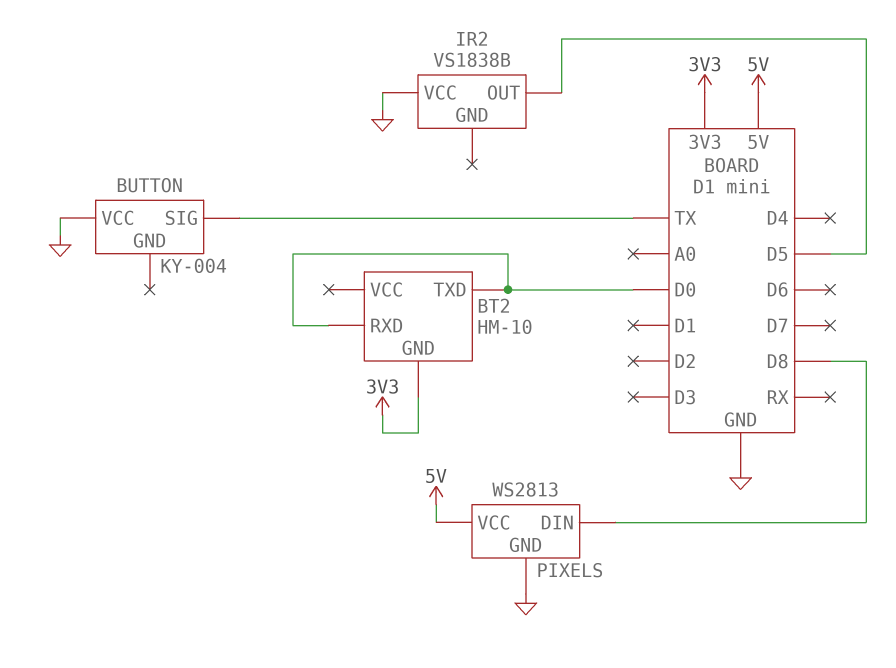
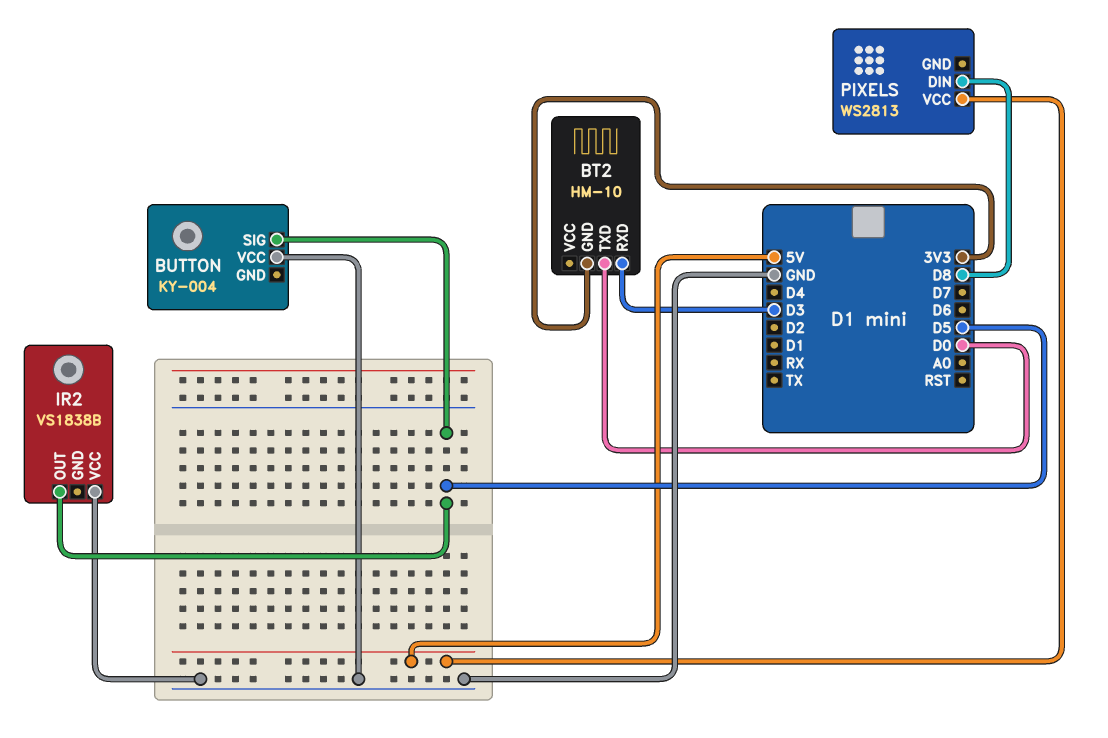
BT2 pin RXD: D0 -> D3
BUTTON pin SIG: TX -> D5
PIXELS pin GND: GND -> none

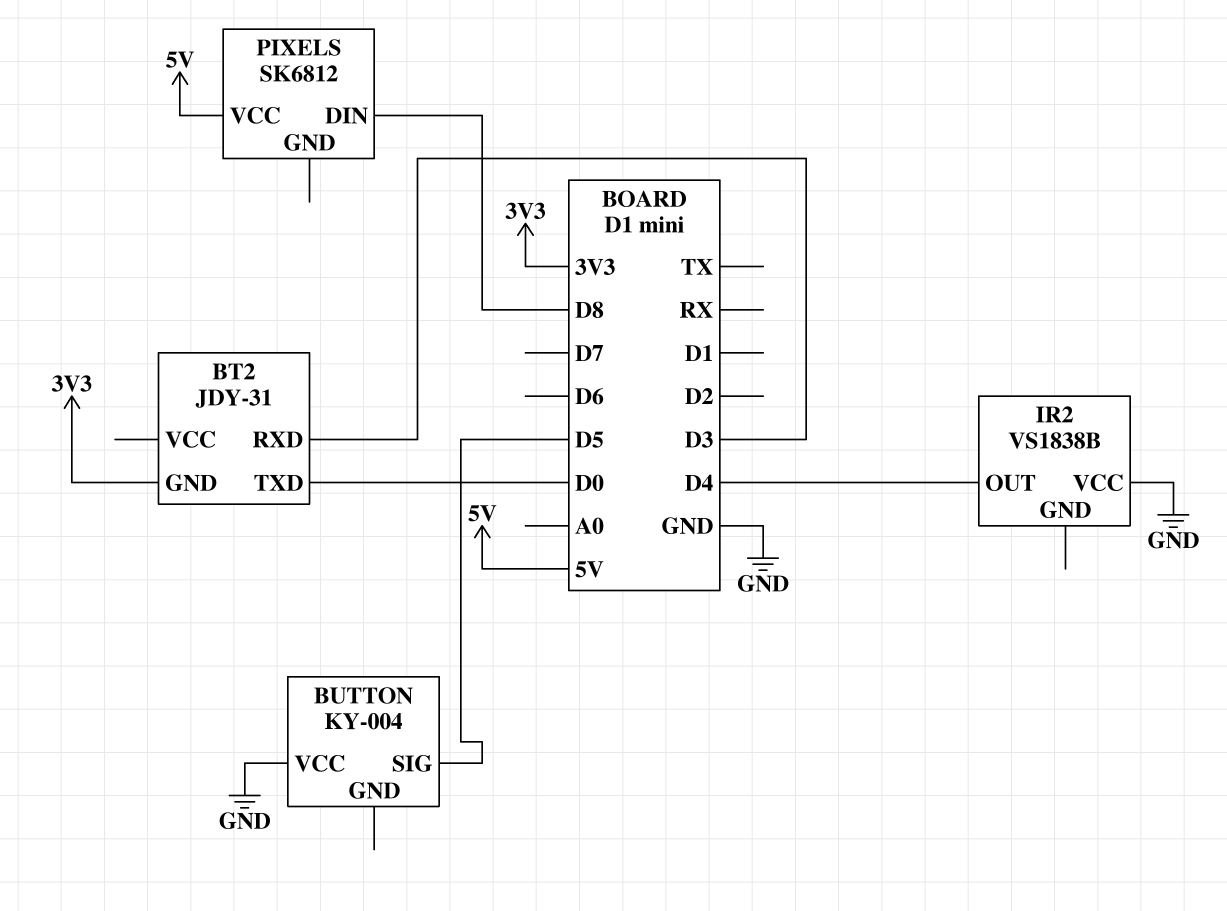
BT2: HM-10 -> JDY-31
IR2 pin OUT: D5 -> D4
PIXELS: WS2813 -> SK6812

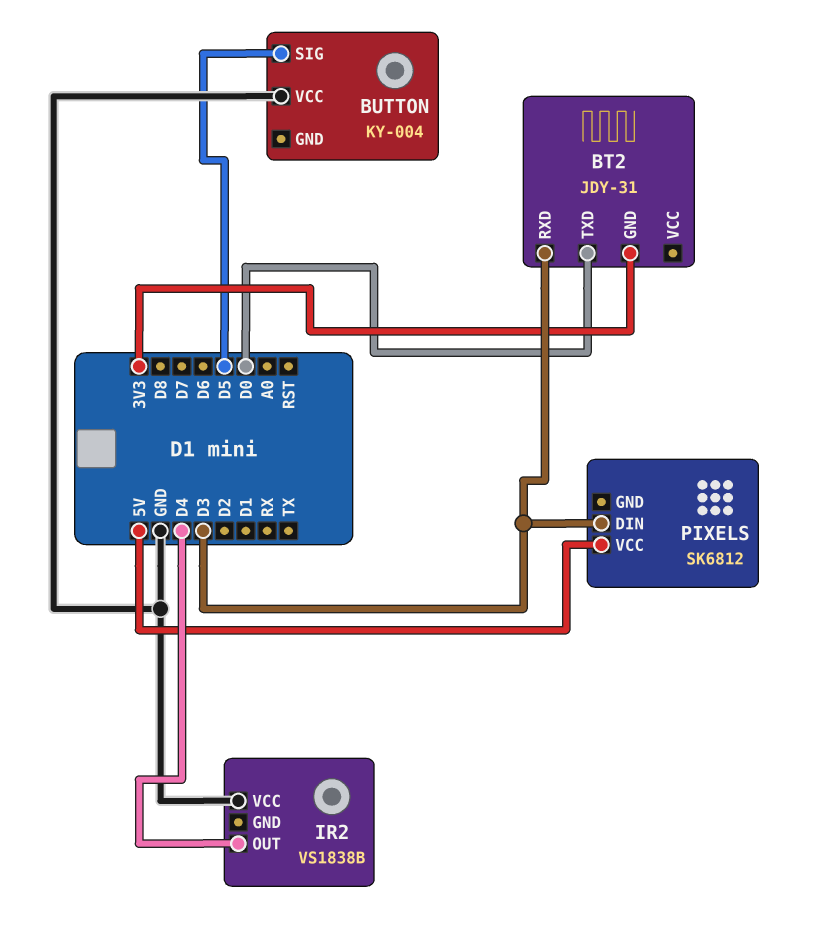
PIXELS pin DIN: D8 -> D3

